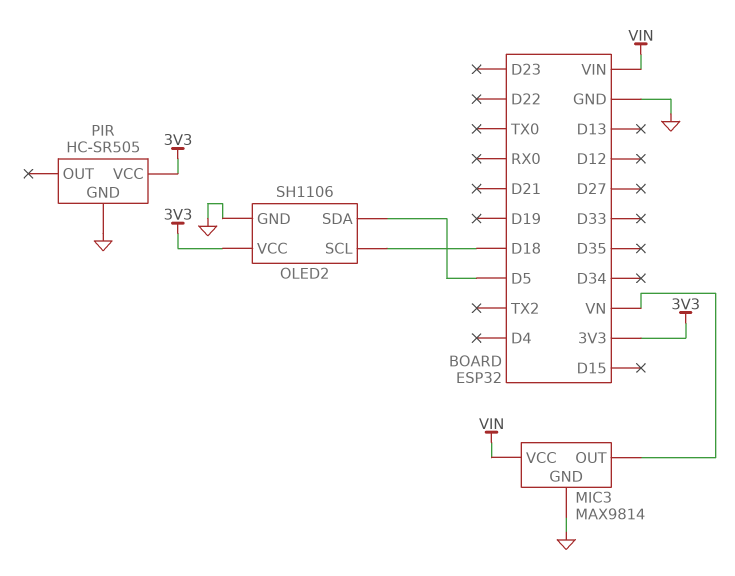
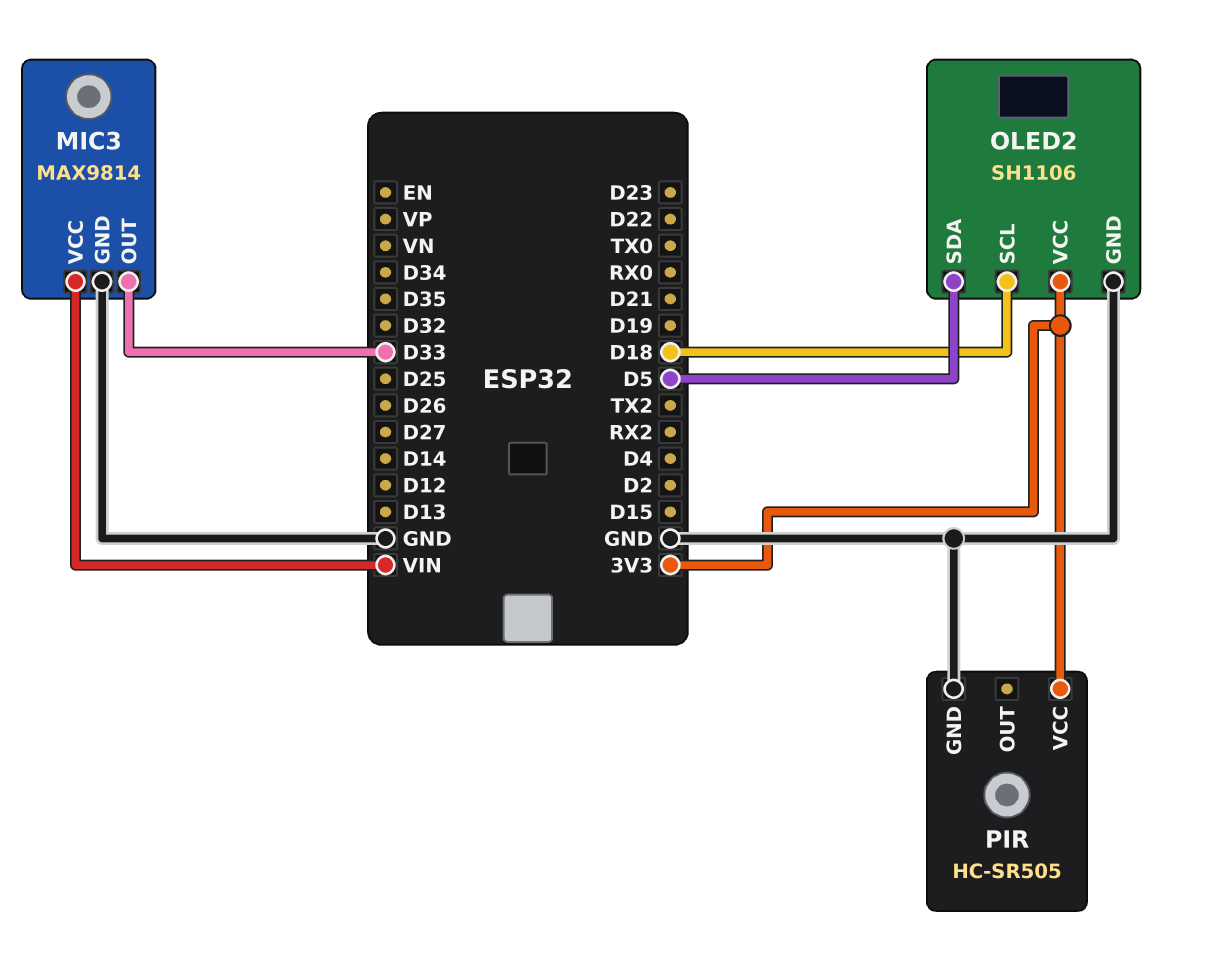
MIC3 pin OUT: VN -> D33

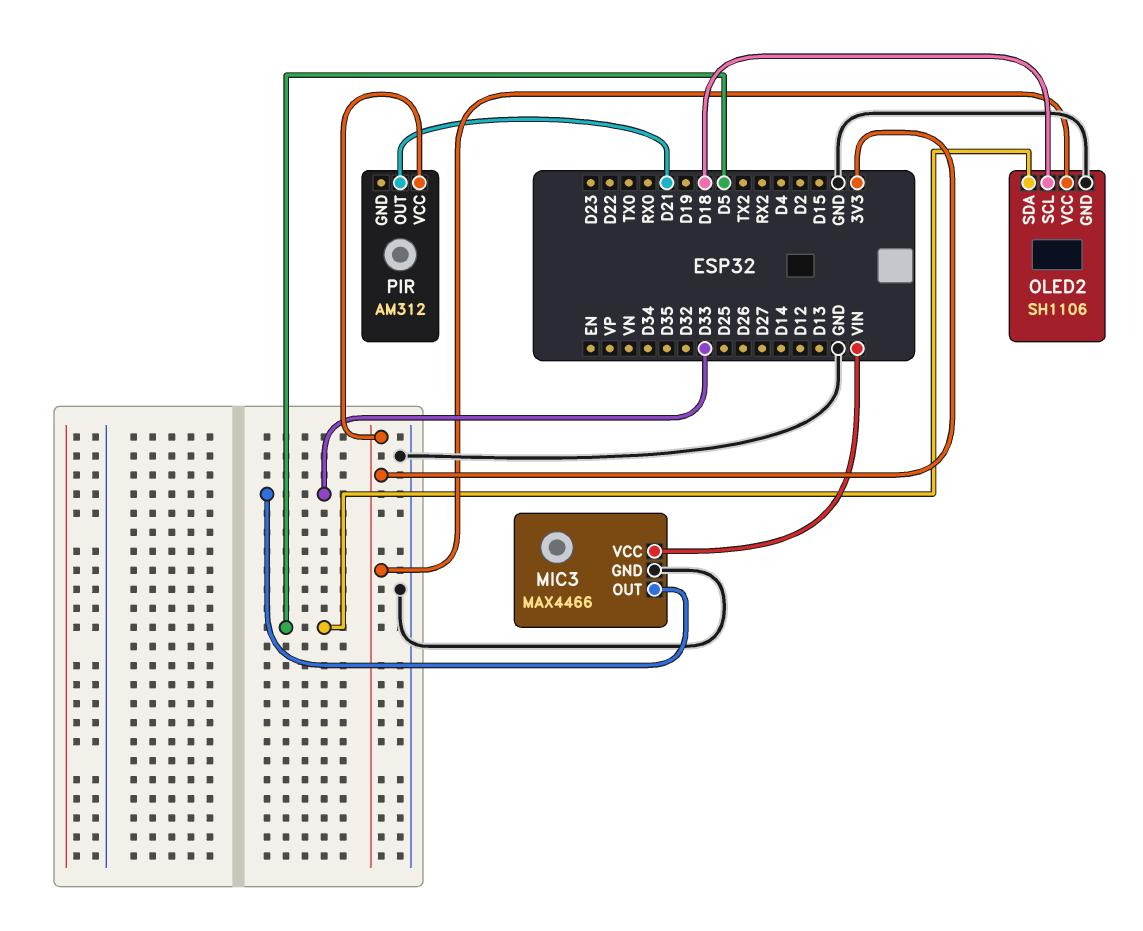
MIC3: MAX9814 -> MAX4466
PIR: HC-SR505 -> AM312
PIR pin GND: GND -> none
PIR pin OUT: none -> D21

